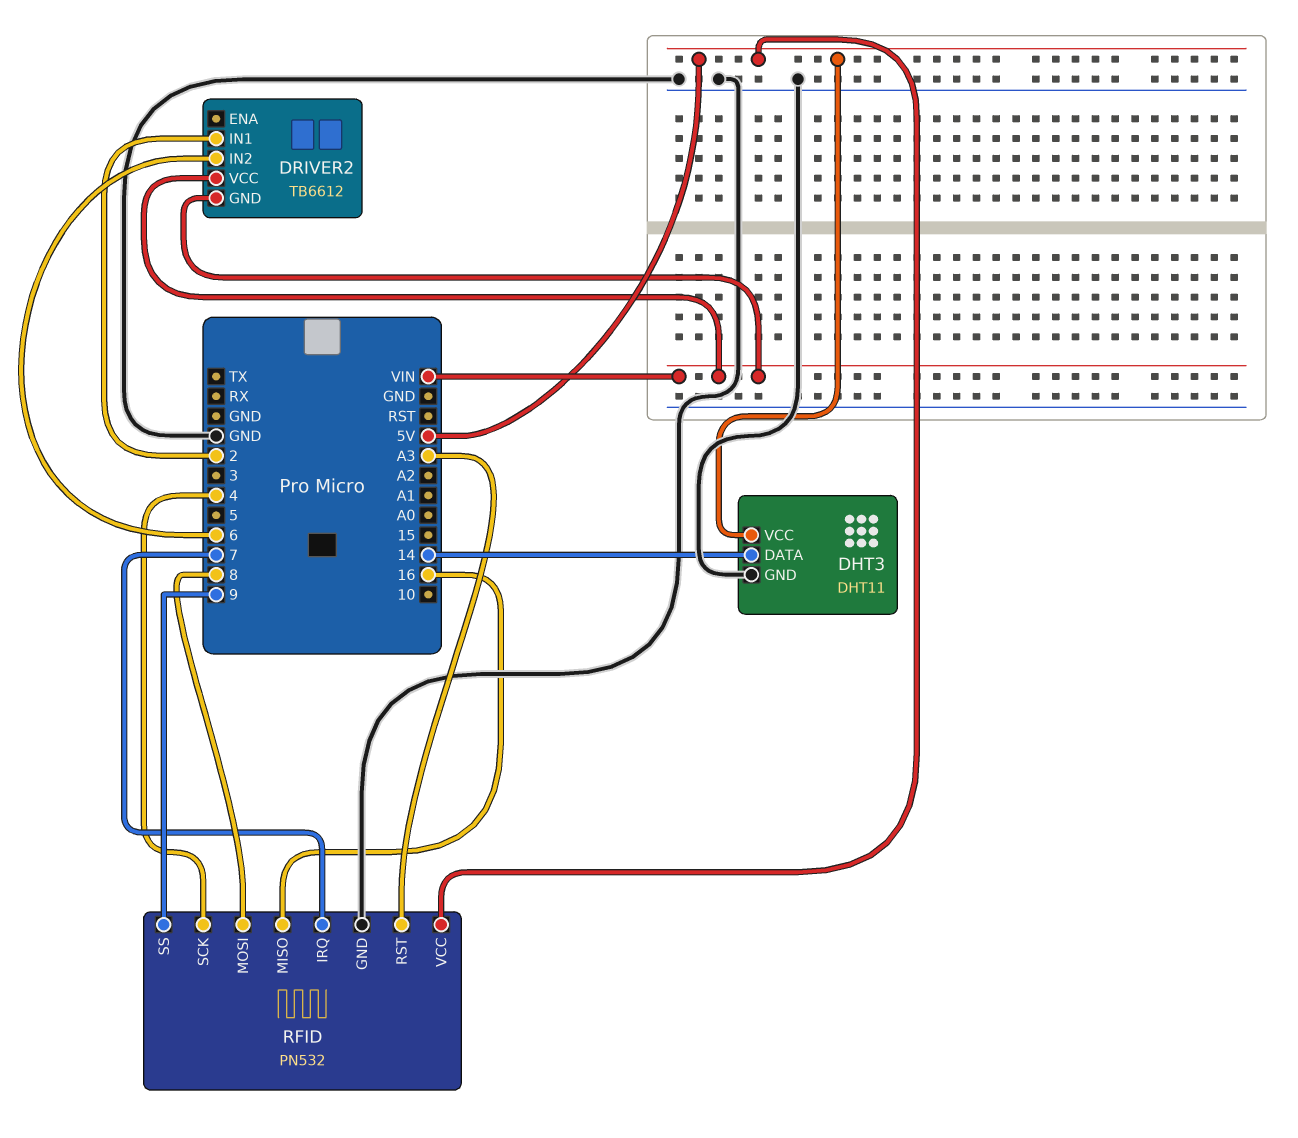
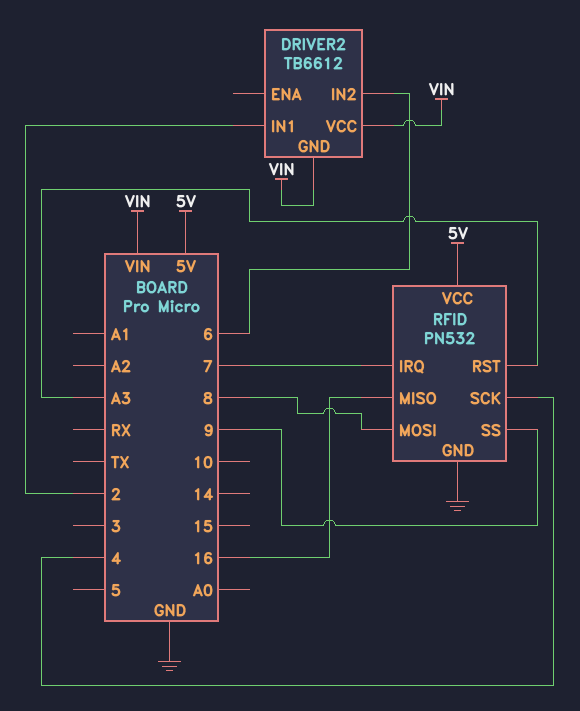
DHT3: DHT11 -> none
DHT3 pin DATA: 14 -> none
DHT3 pin GND: GND -> none
DHT3 pin VCC: 5V -> none

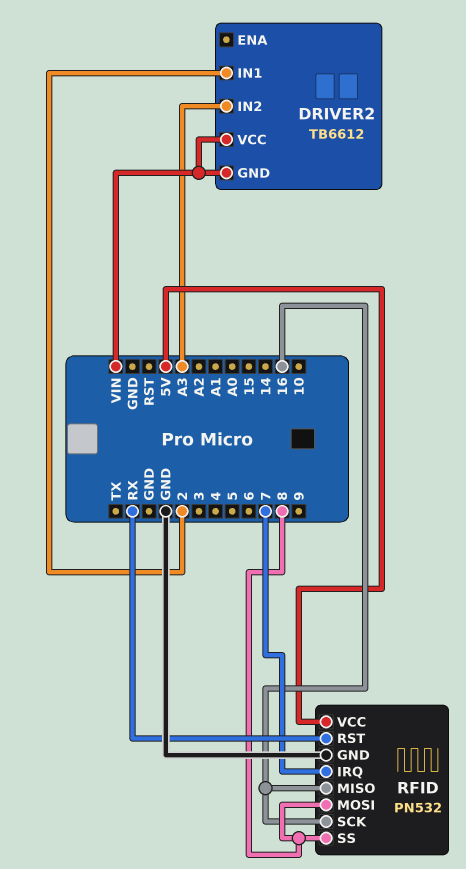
DRIVER2 pin IN2: 6 -> A3
RFID pin RST: A3 -> RX
RFID pin SCK: 4 -> 16
RFID pin SS: 9 -> 8

